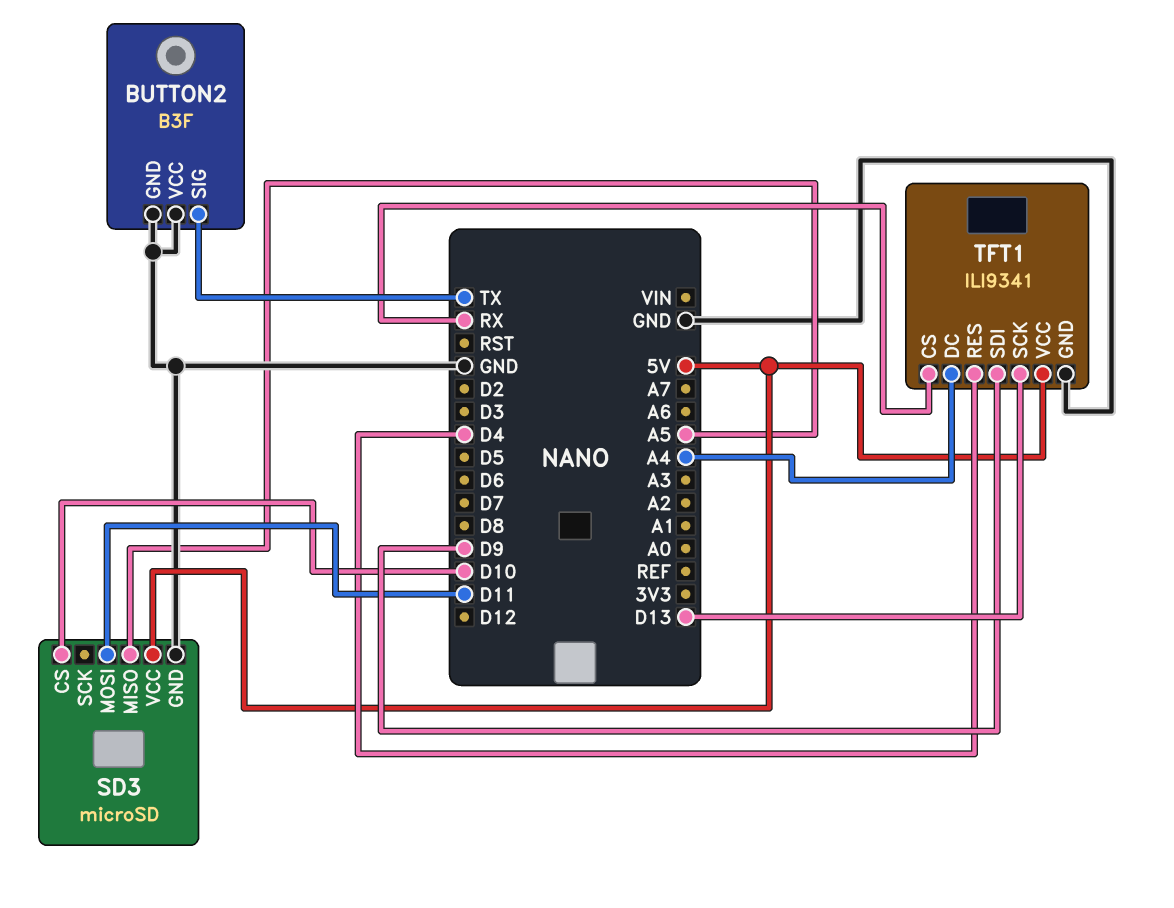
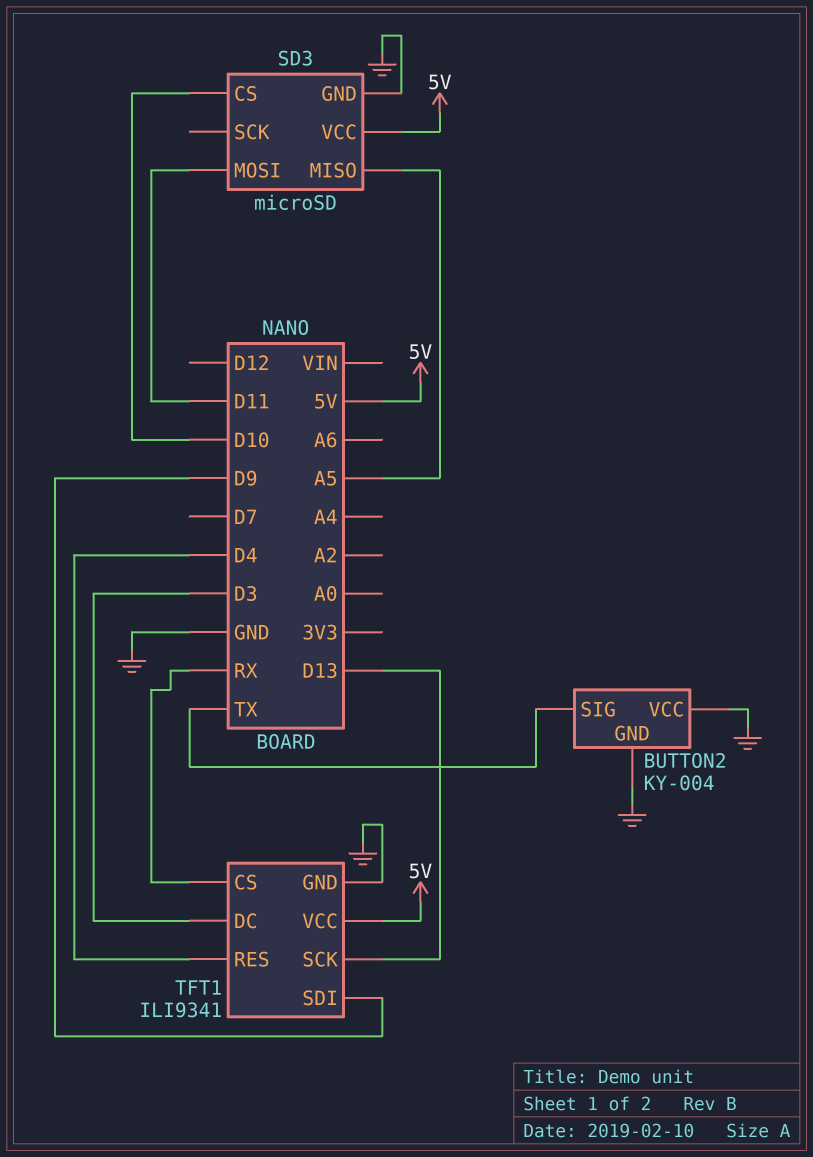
BUTTON2: B3F -> KY-004
TFT1 pin DC: A4 -> D3

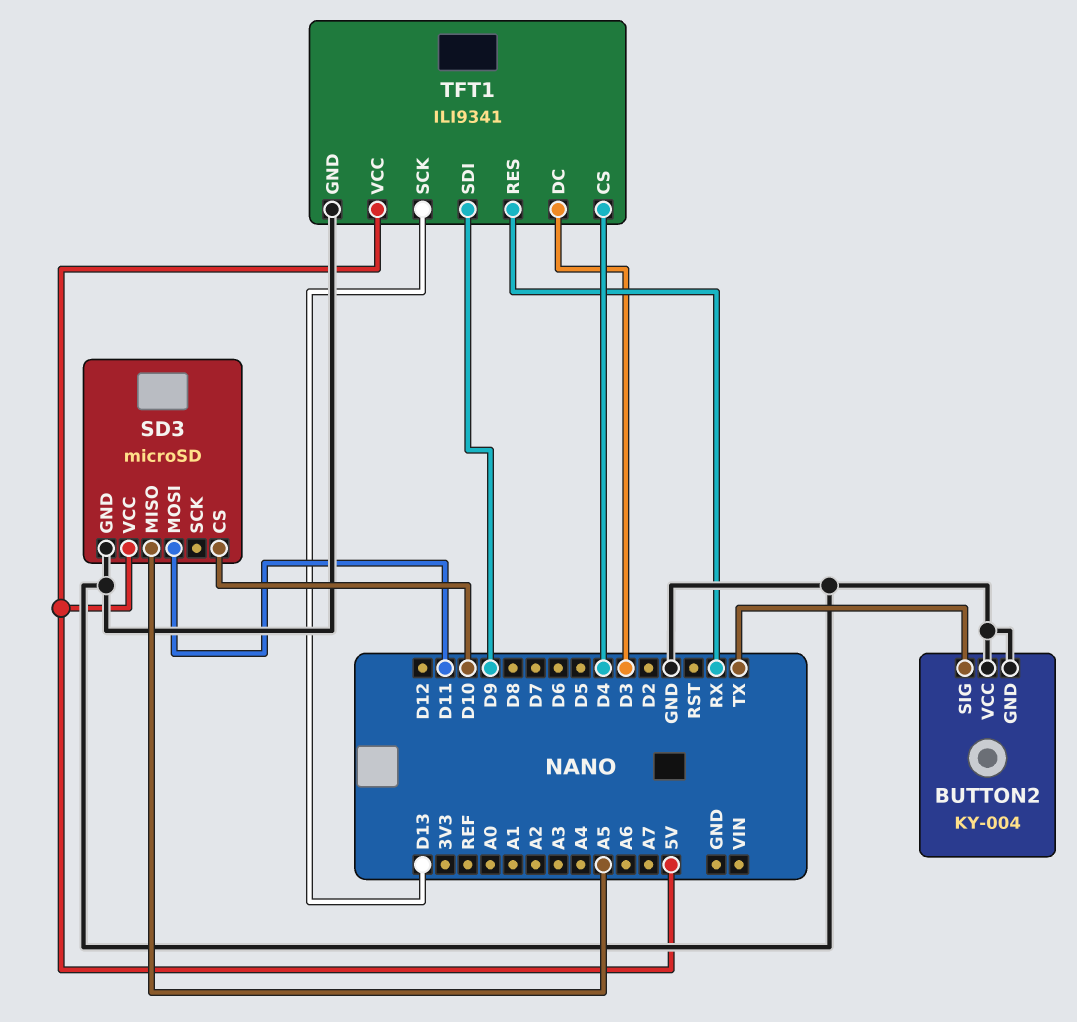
TFT1 pin CS: RX -> D4
TFT1 pin RES: D4 -> RX

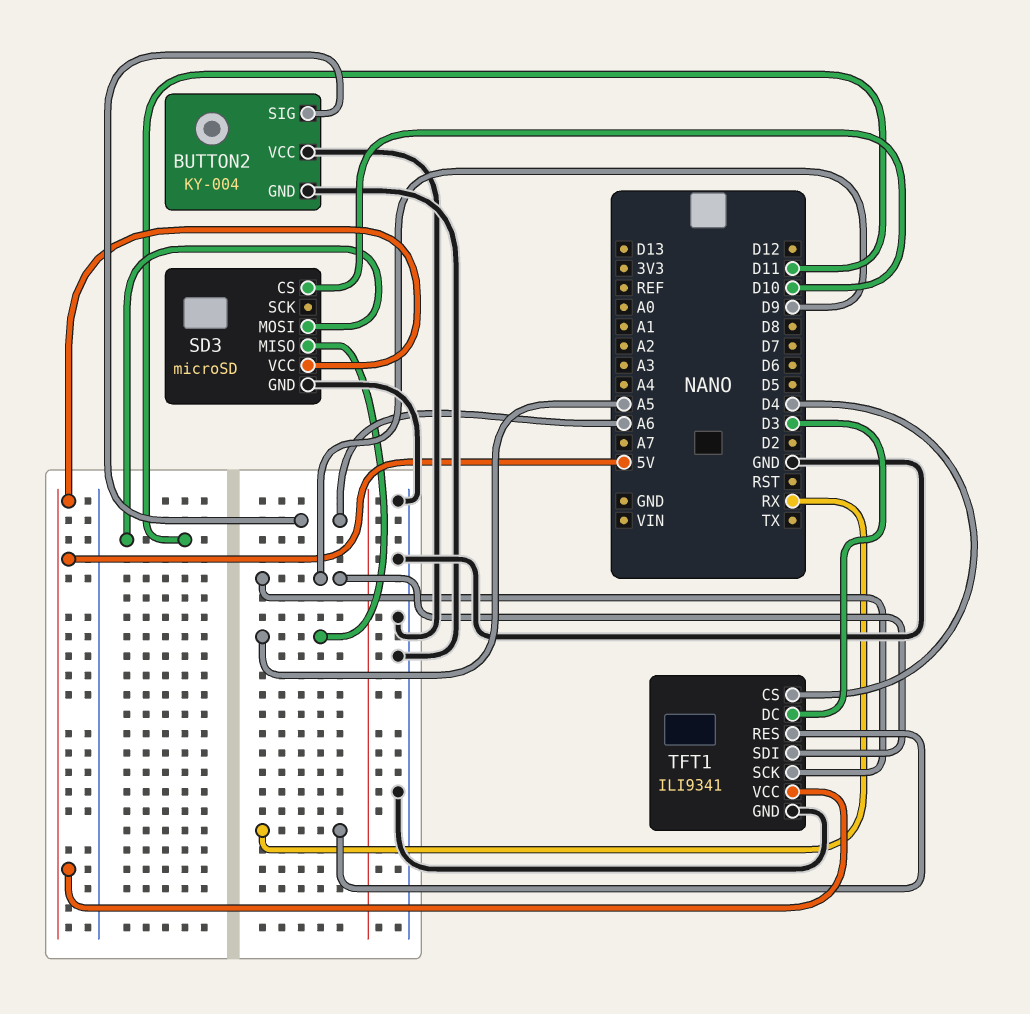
BUTTON2 pin SIG: TX -> A6
TFT1 pin SCK: D13 -> D9

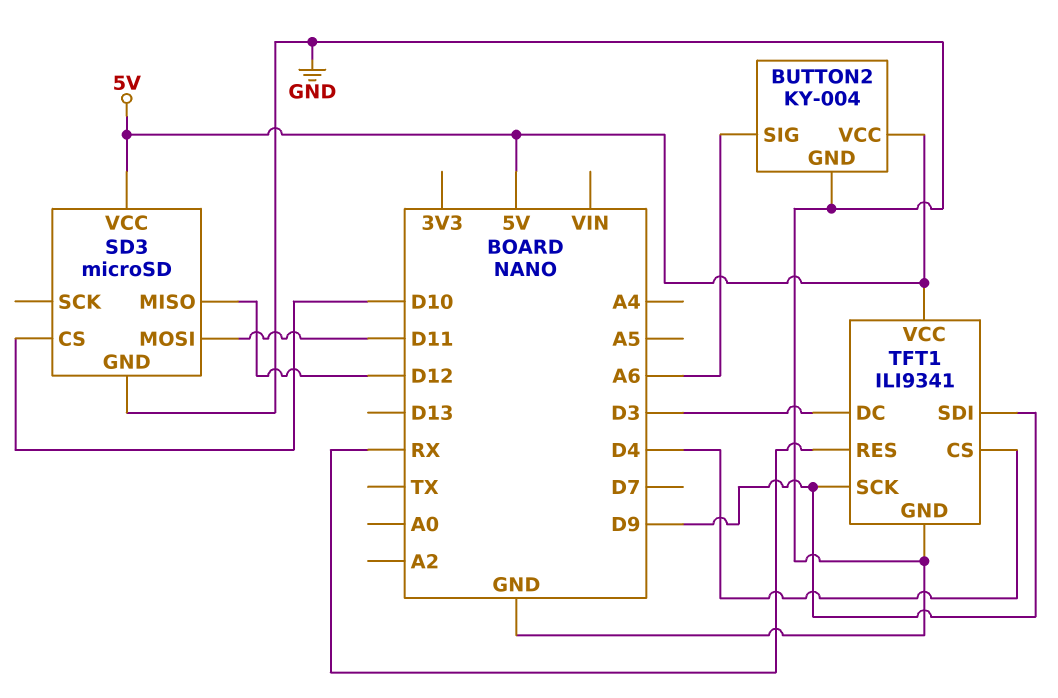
BUTTON2 pin VCC: GND -> 5V
SD3 pin MISO: A5 -> D12

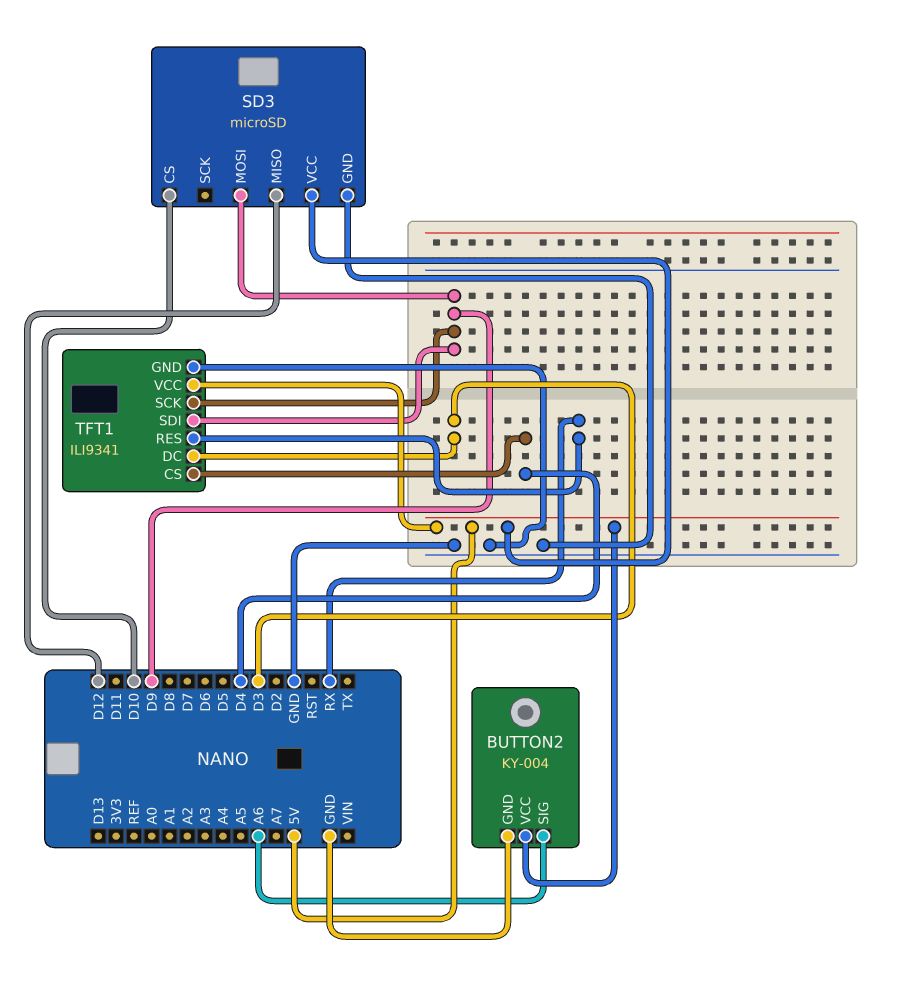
SD3 pin MOSI: D11 -> D9

